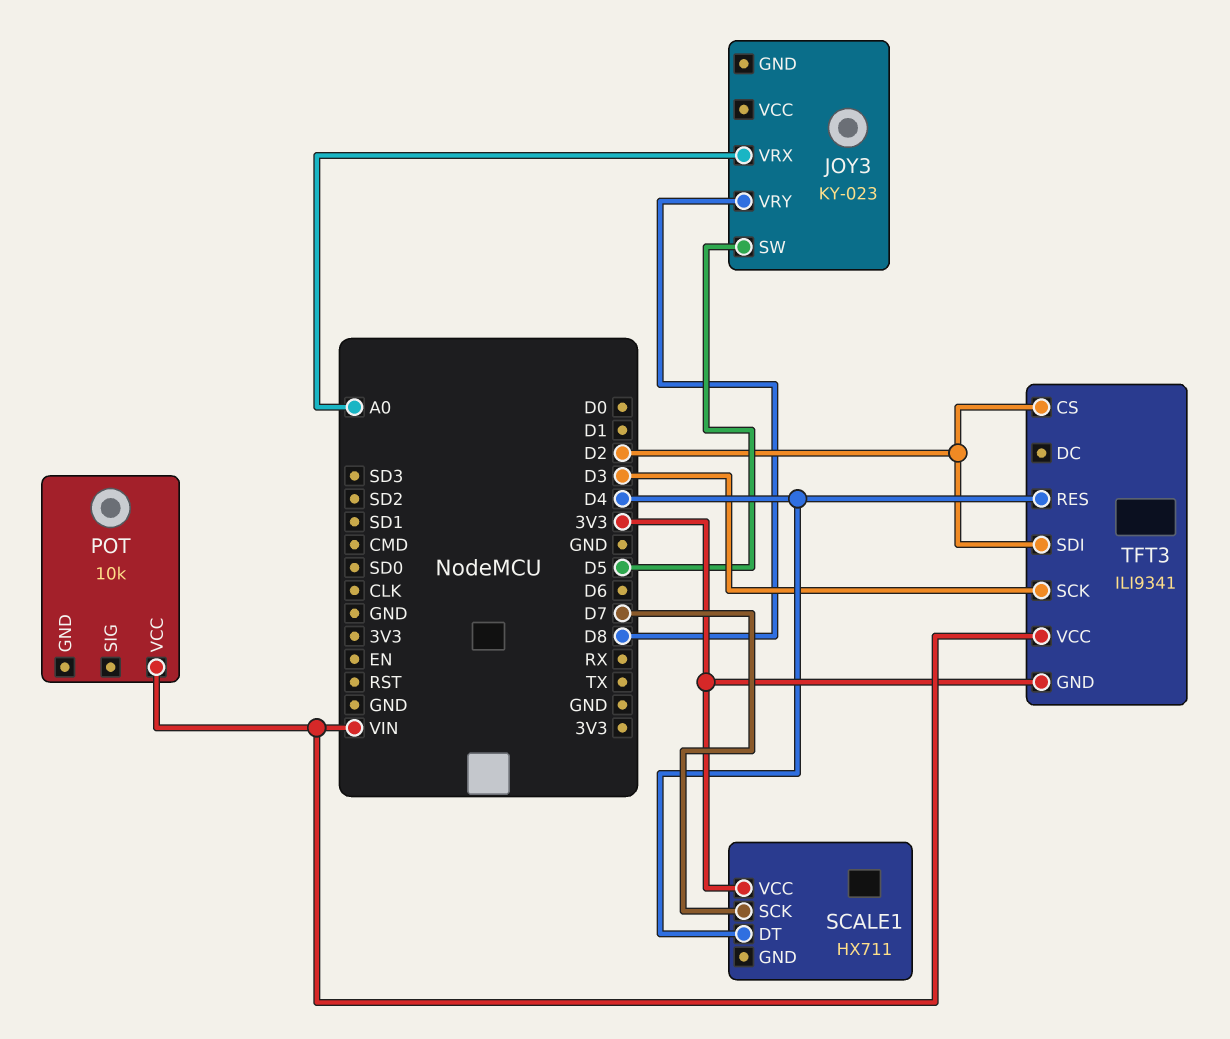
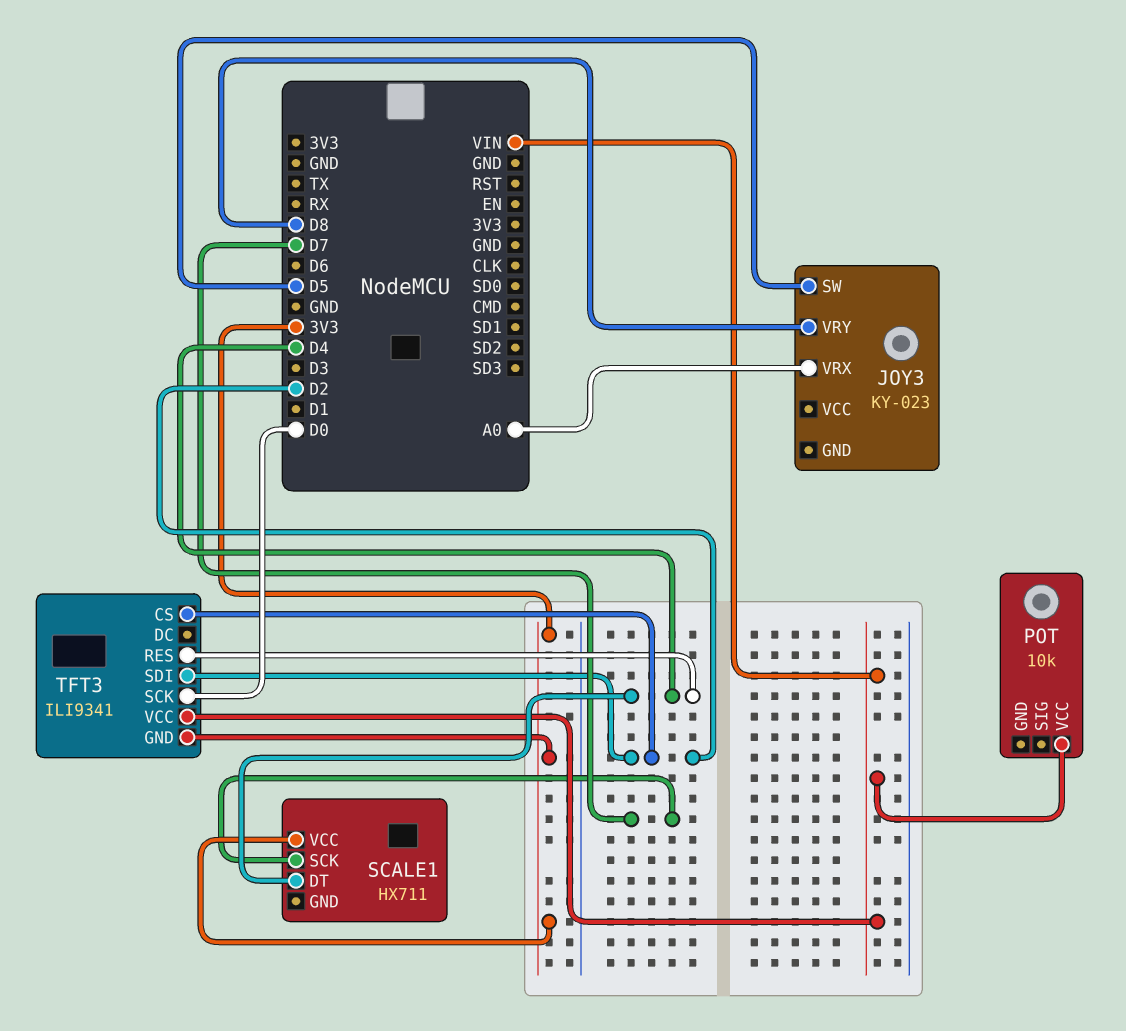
TFT3 pin SCK: D3 -> D0

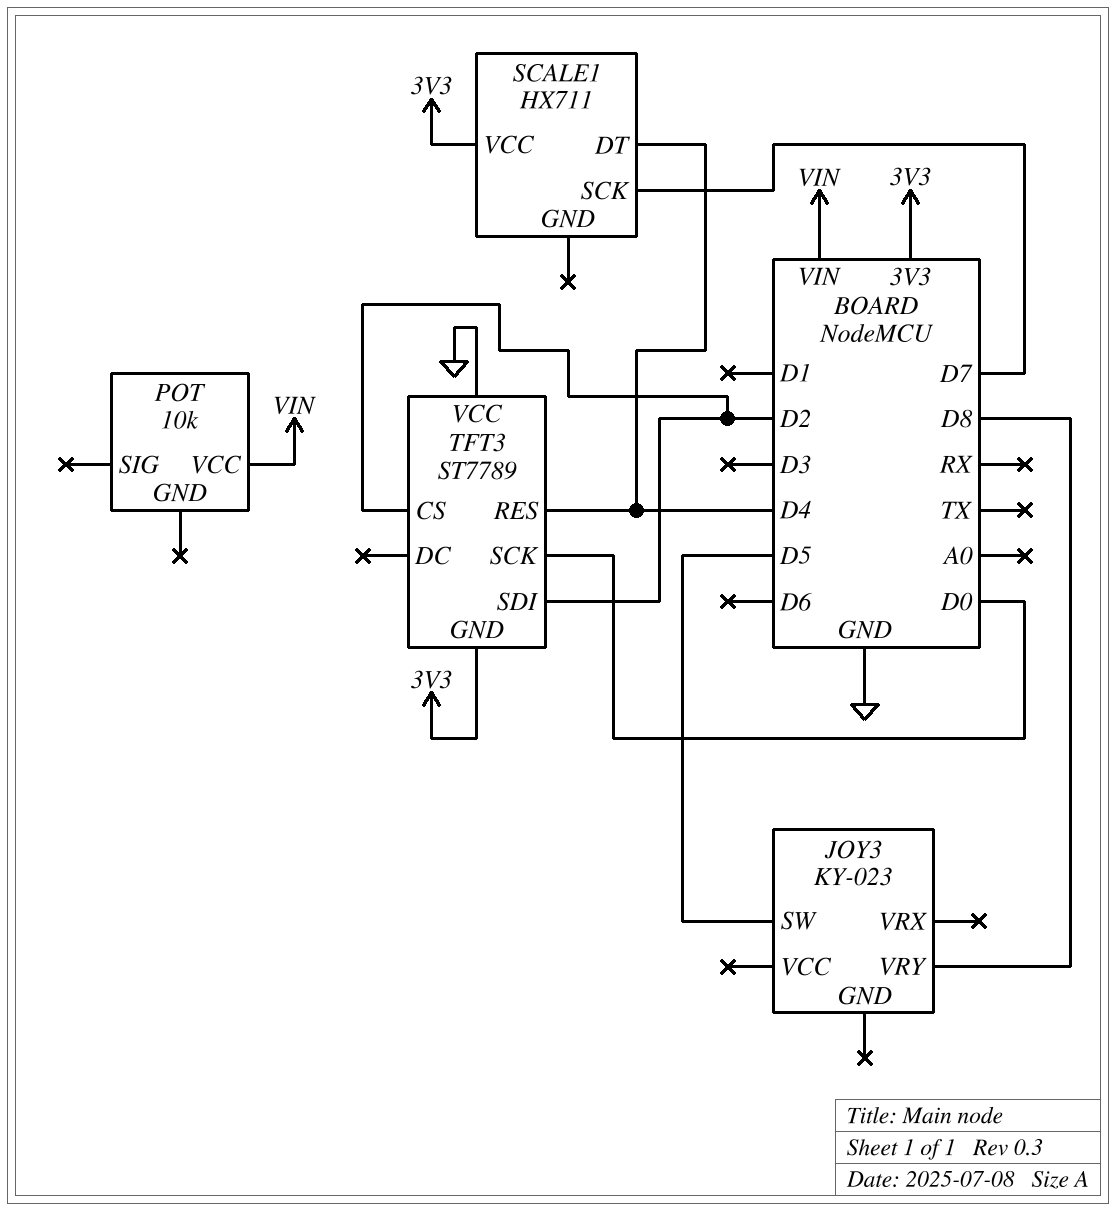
JOY3 pin VRX: A0 -> none
TFT3: ILI9341 -> ST7789
TFT3 pin VCC: VIN -> GND

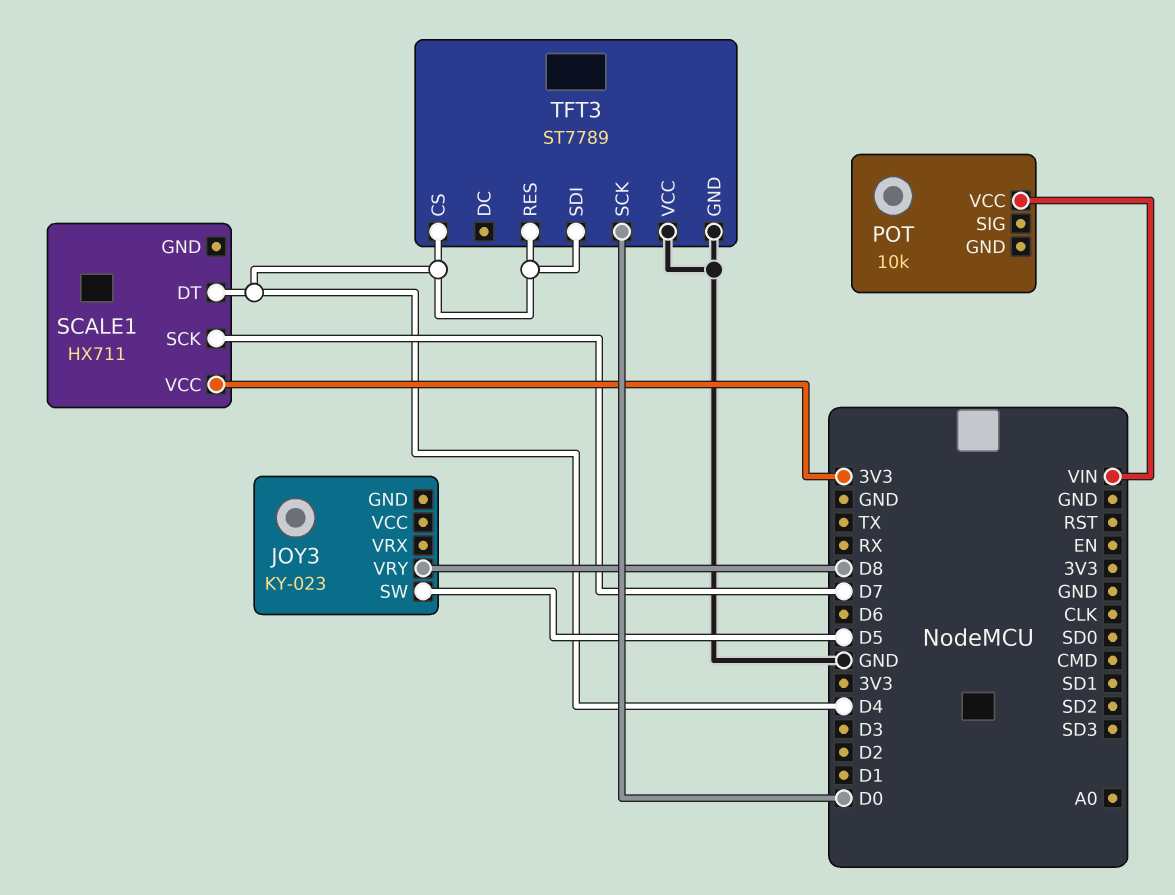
TFT3 pin CS: D2 -> D4
TFT3 pin GND: 3V3 -> GND
TFT3 pin SDI: D2 -> D4

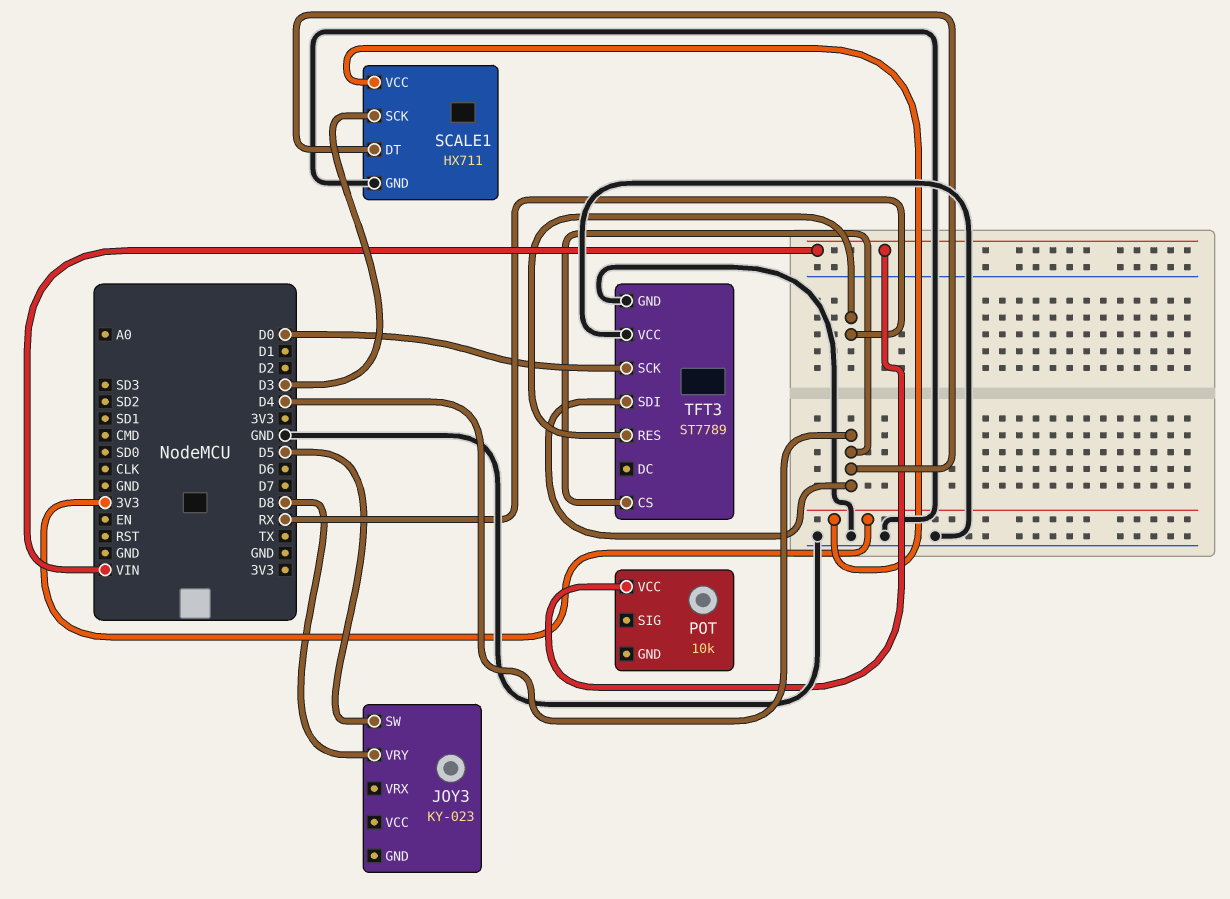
SCALE1 pin GND: none -> GND
SCALE1 pin SCK: D7 -> D3
TFT3 pin RES: D4 -> RX

